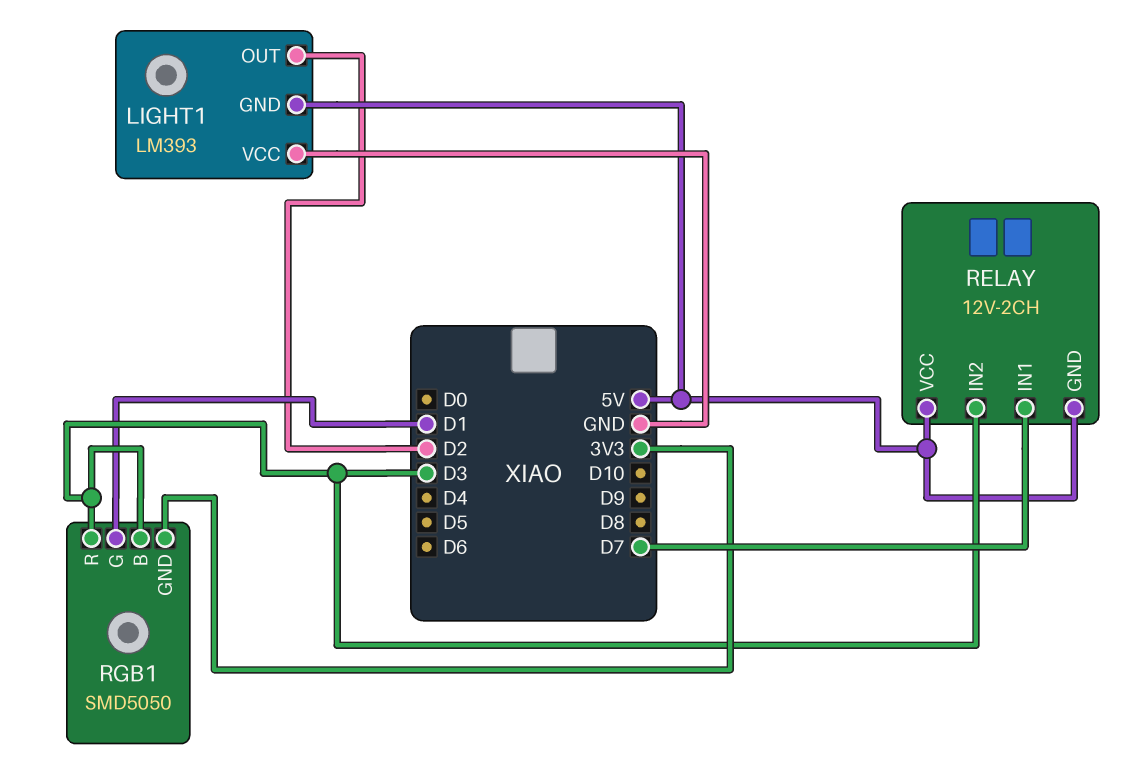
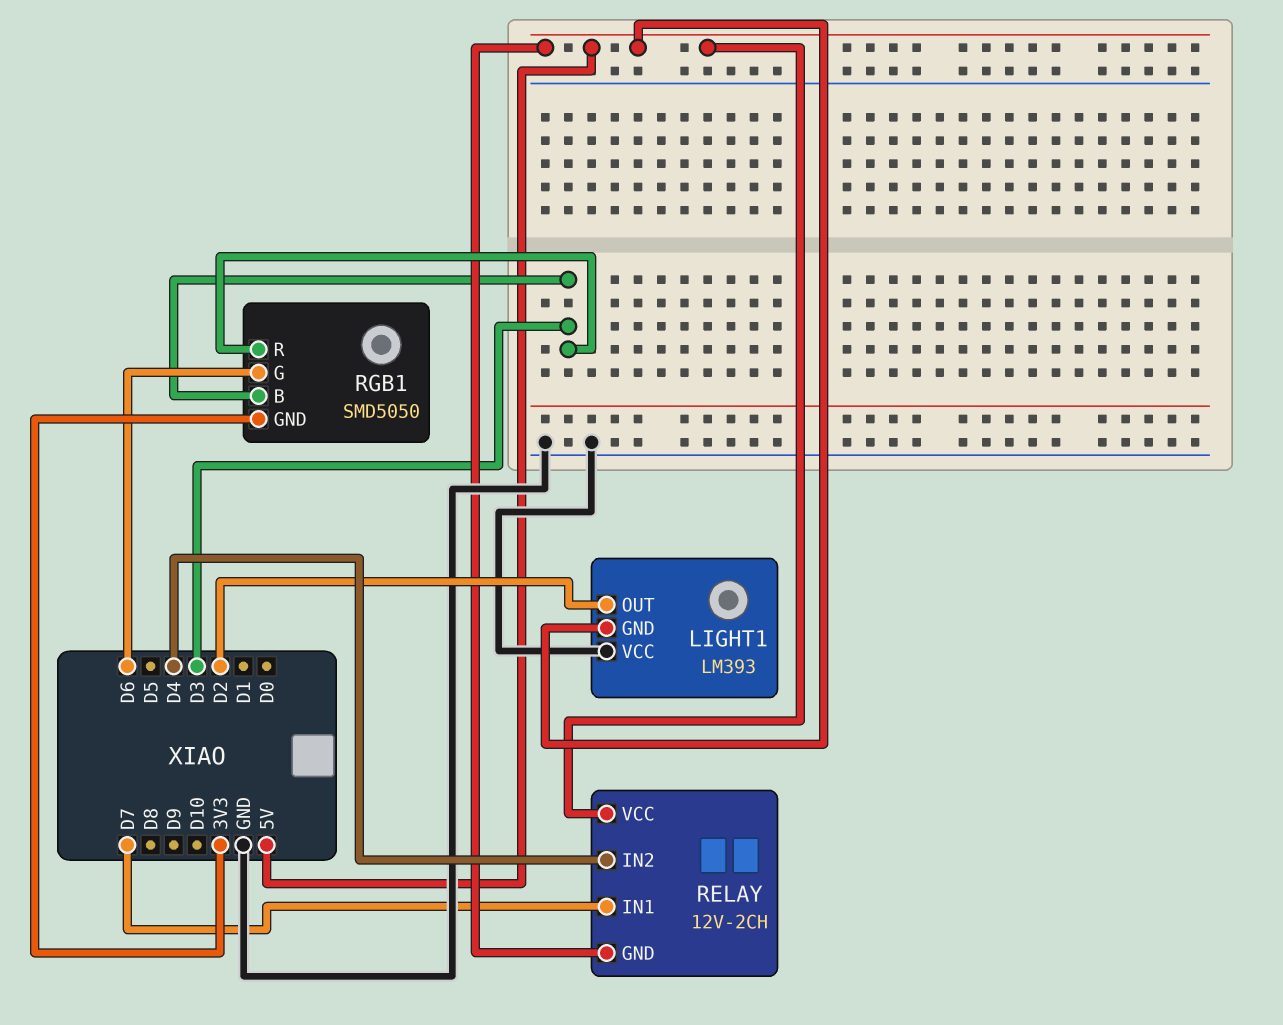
RELAY pin IN2: D3 -> D4
RGB1 pin G: D1 -> D6

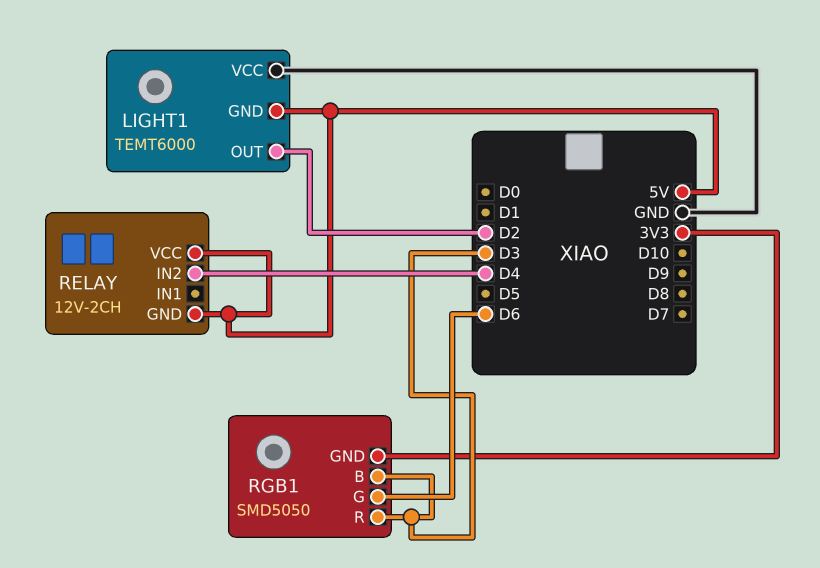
LIGHT1: LM393 -> TEMT6000
RELAY pin IN1: D7 -> none

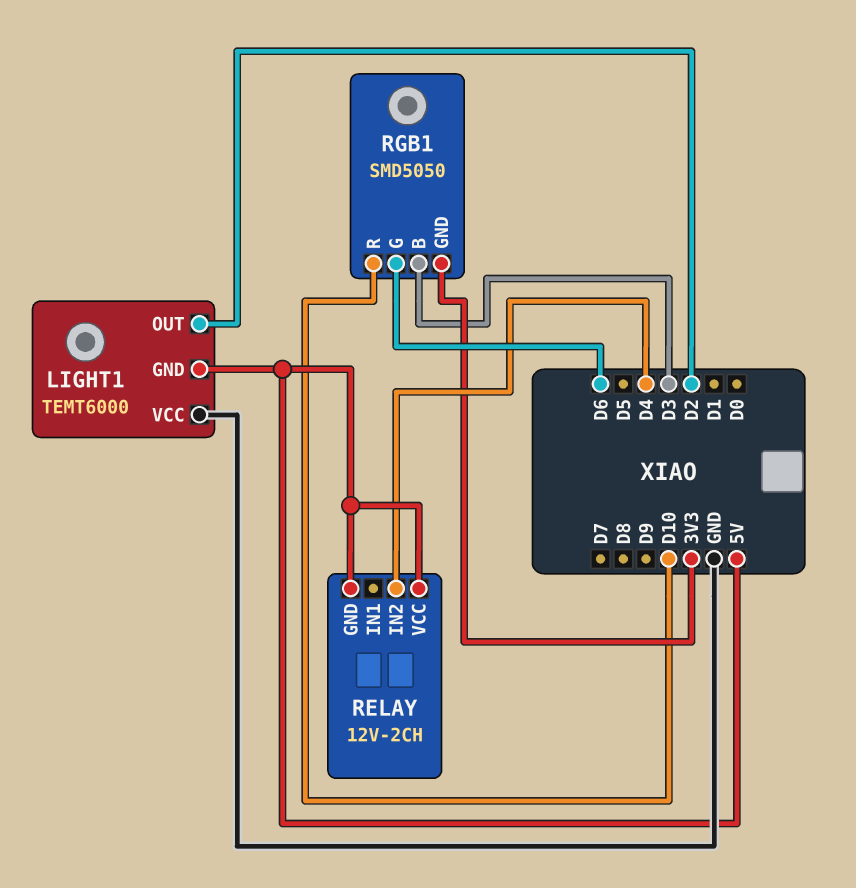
RGB1 pin R: D3 -> D10

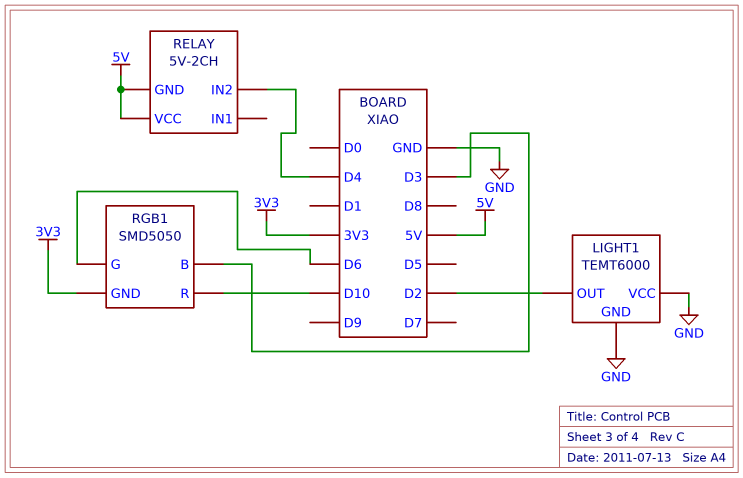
LIGHT1 pin GND: 5V -> GND
RELAY: 12V-2CH -> 5V-2CH

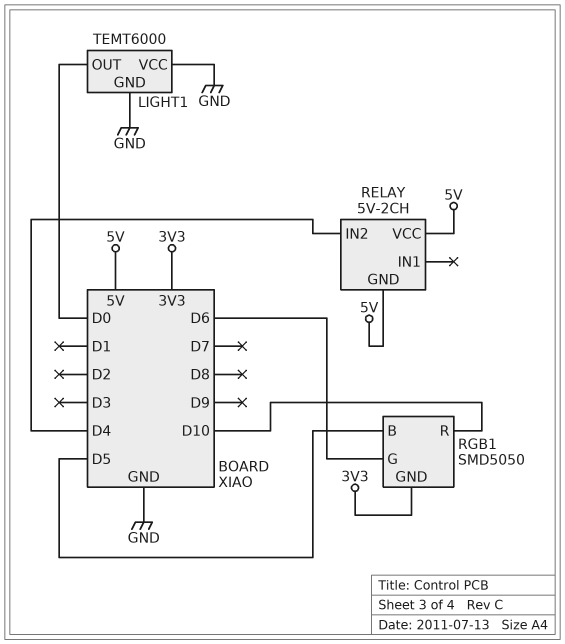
LIGHT1 pin OUT: D2 -> D0
RGB1 pin B: D3 -> D5

